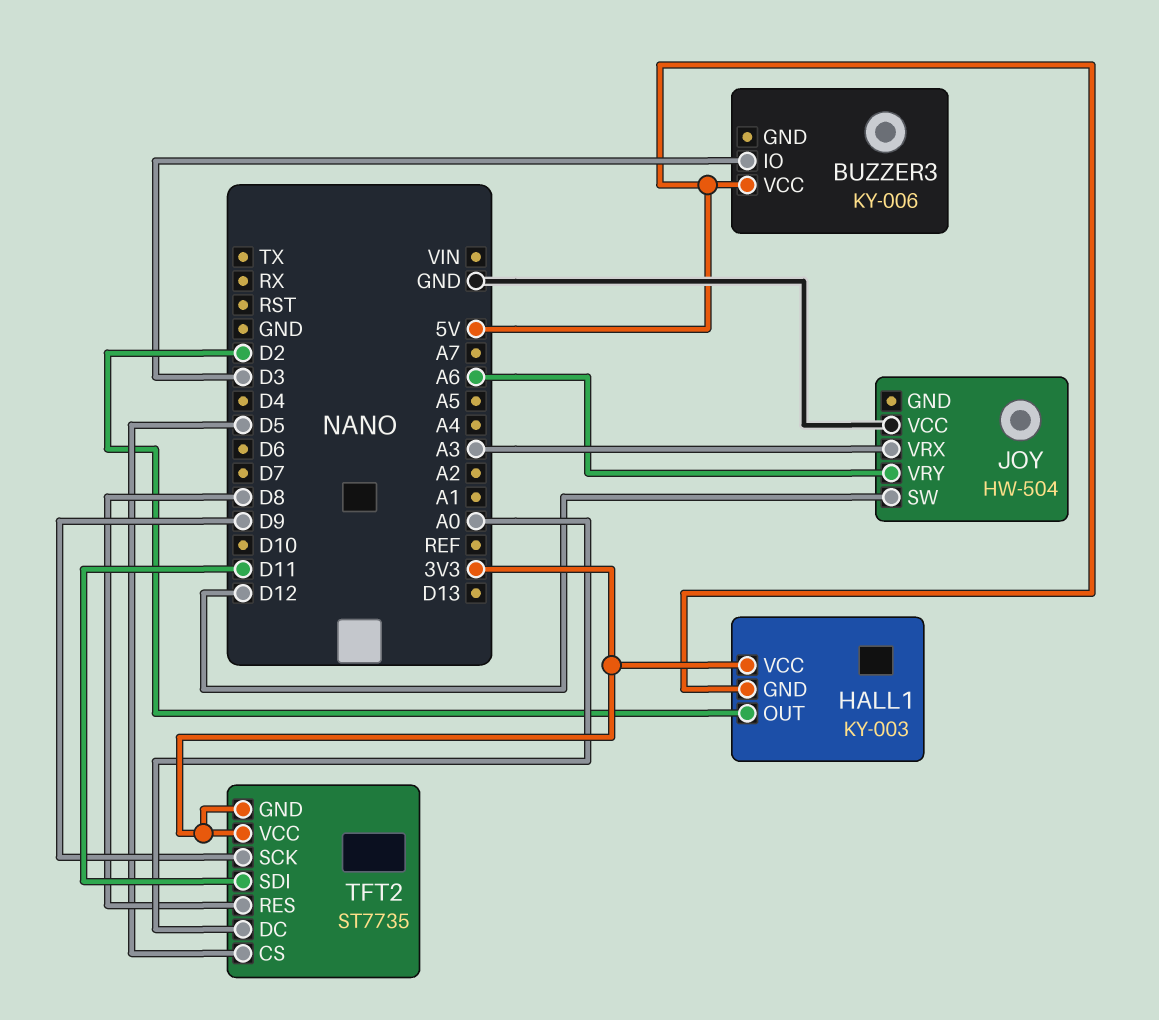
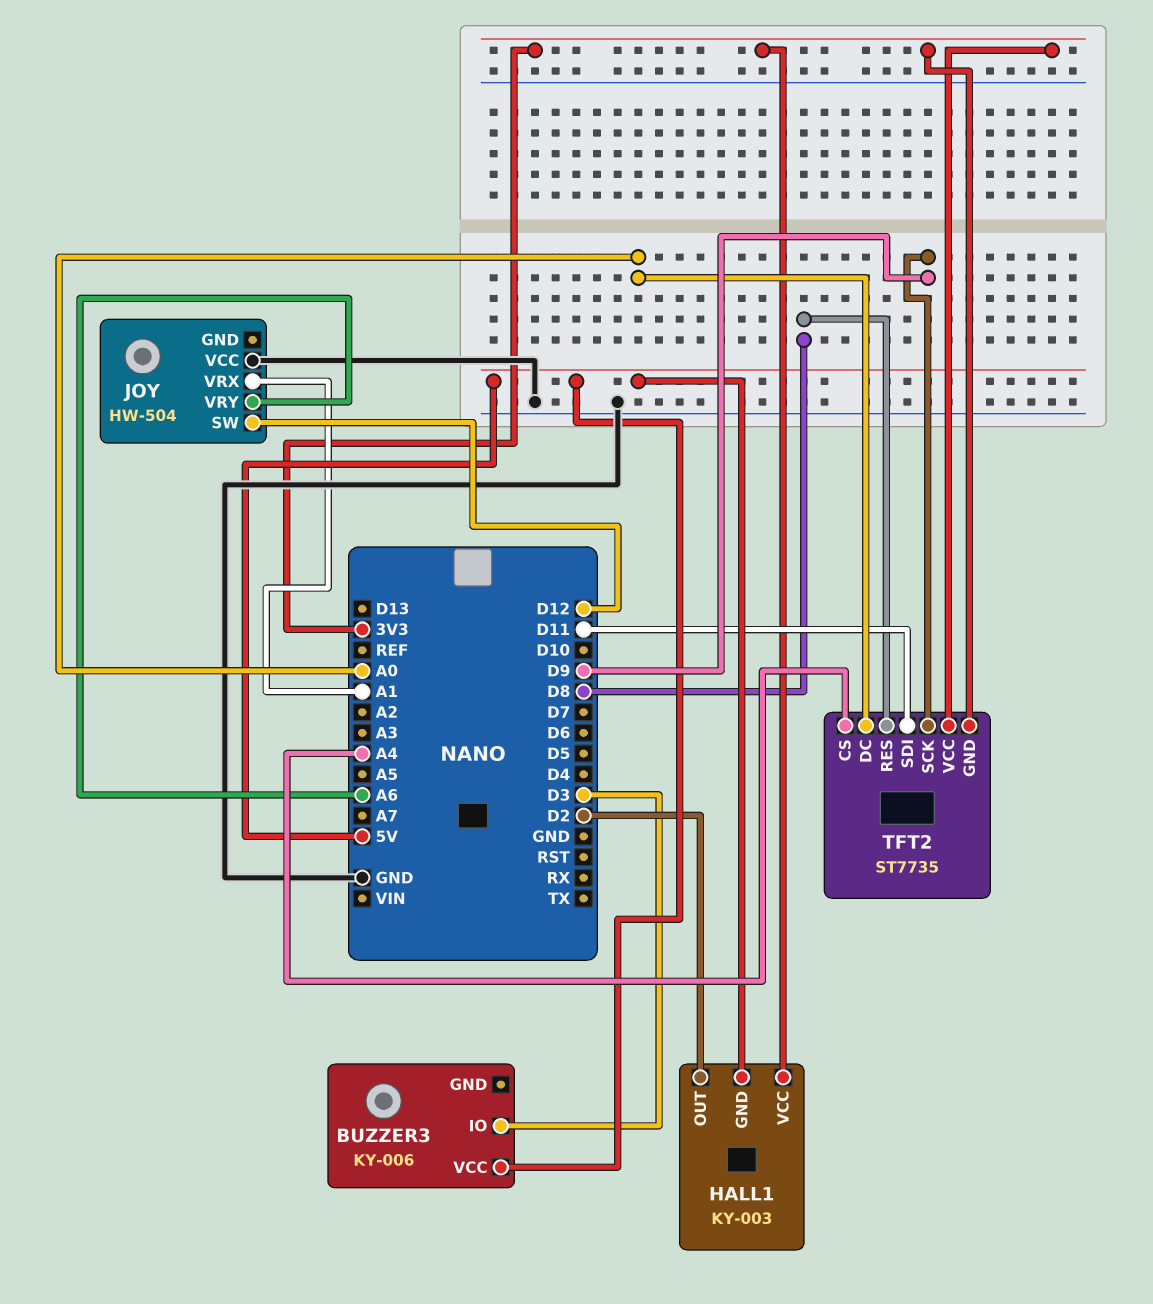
JOY pin VRX: A3 -> A1
TFT2 pin CS: D5 -> A4

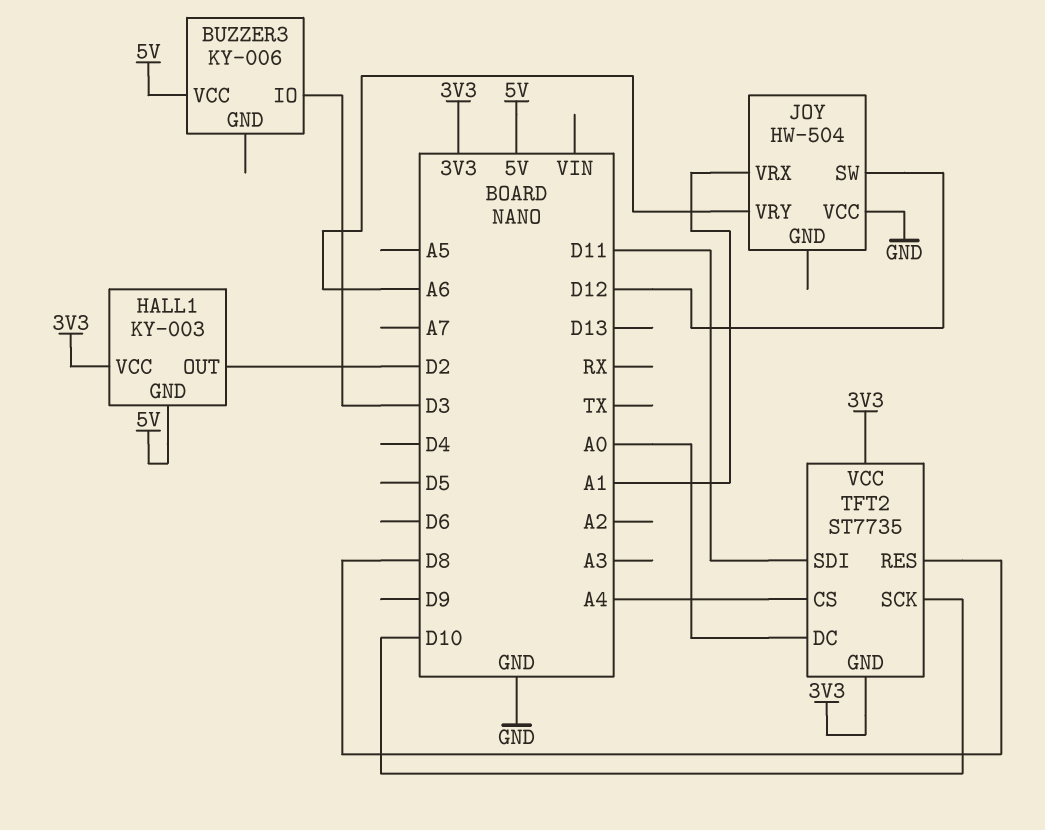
TFT2 pin SCK: D9 -> D10

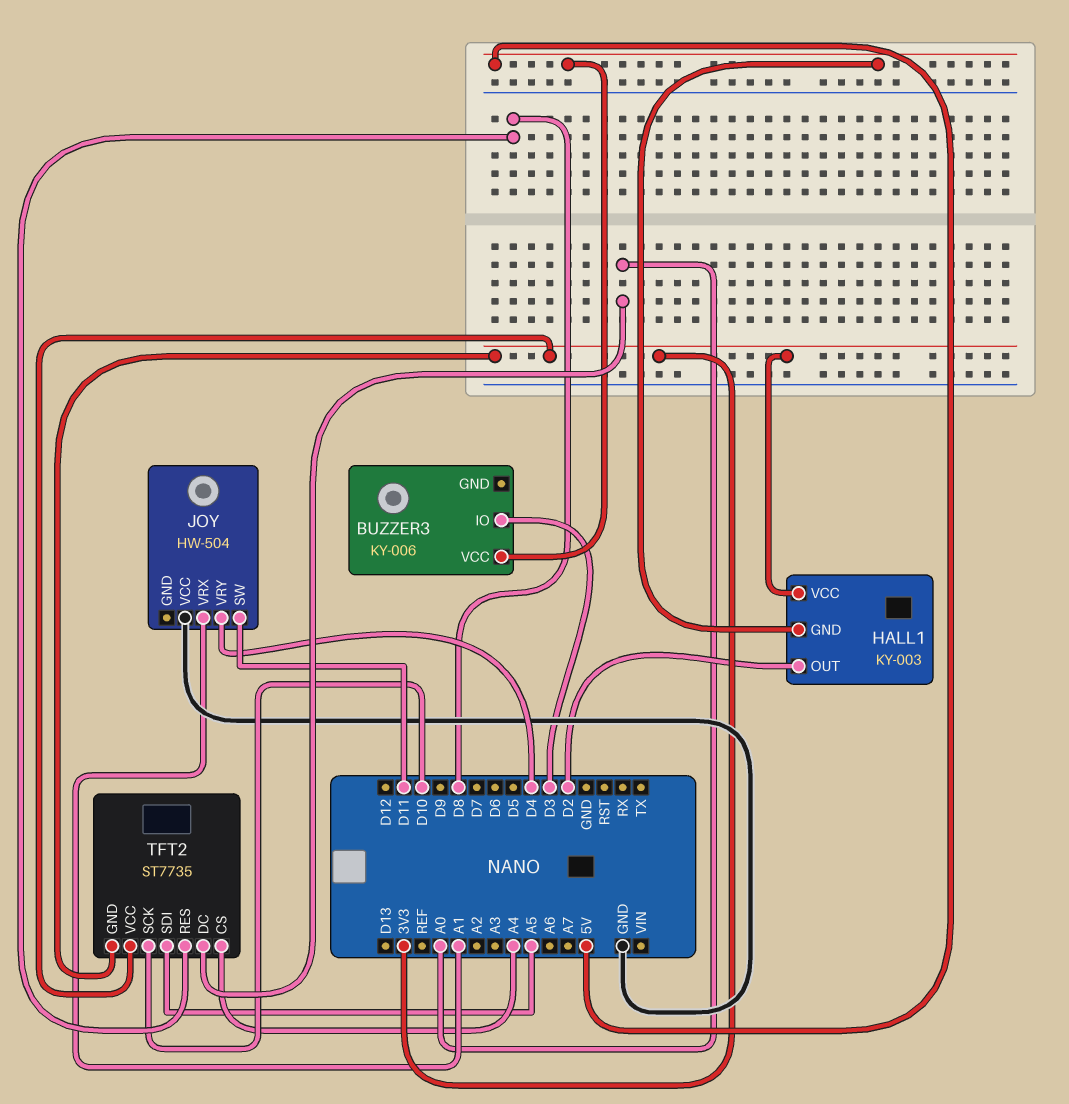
JOY pin SW: D12 -> D11
JOY pin VRY: A6 -> D4
TFT2 pin SDI: D11 -> A5

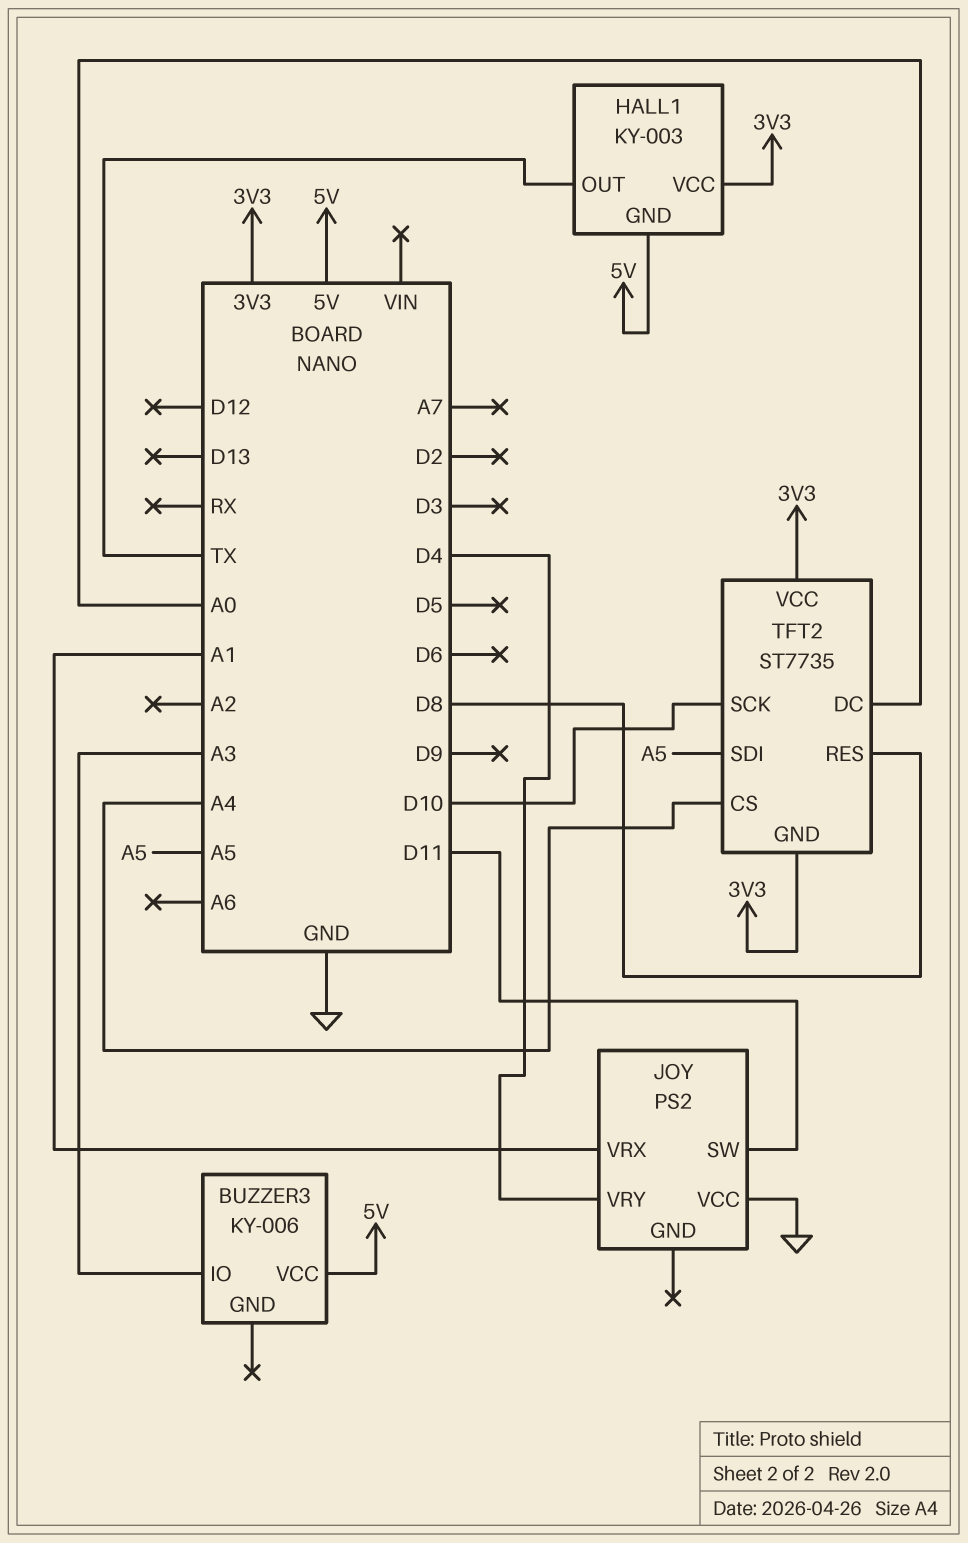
BUZZER3 pin IO: D3 -> A3
HALL1 pin OUT: D2 -> TX
JOY: HW-504 -> PS2

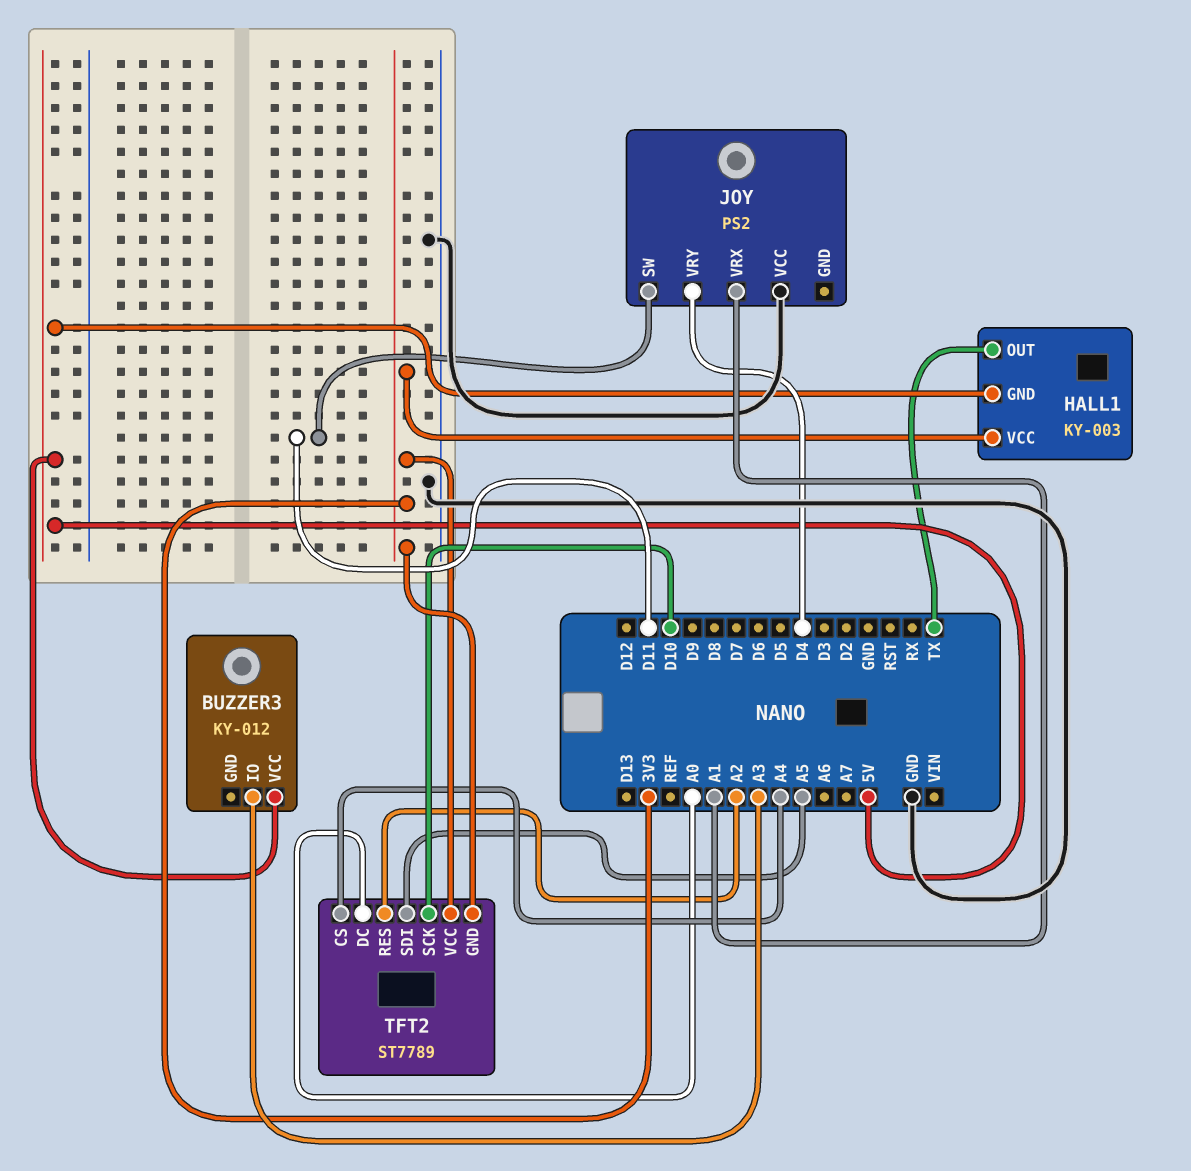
BUZZER3: KY-006 -> KY-012
TFT2: ST7735 -> ST7789
TFT2 pin RES: D8 -> A2

